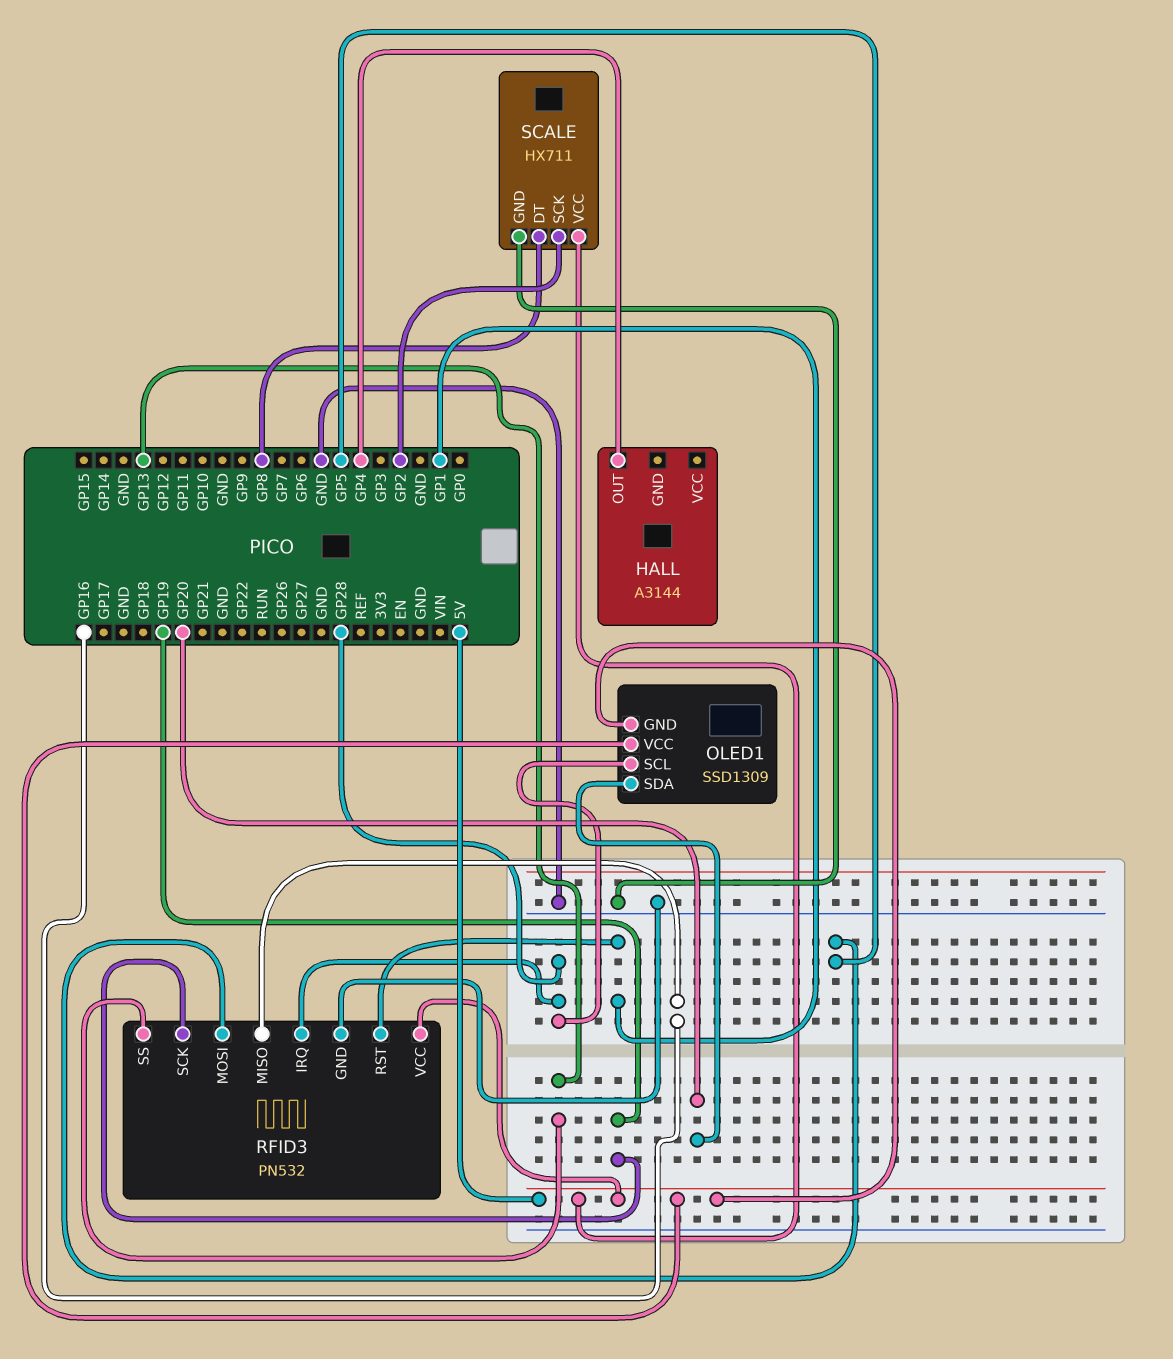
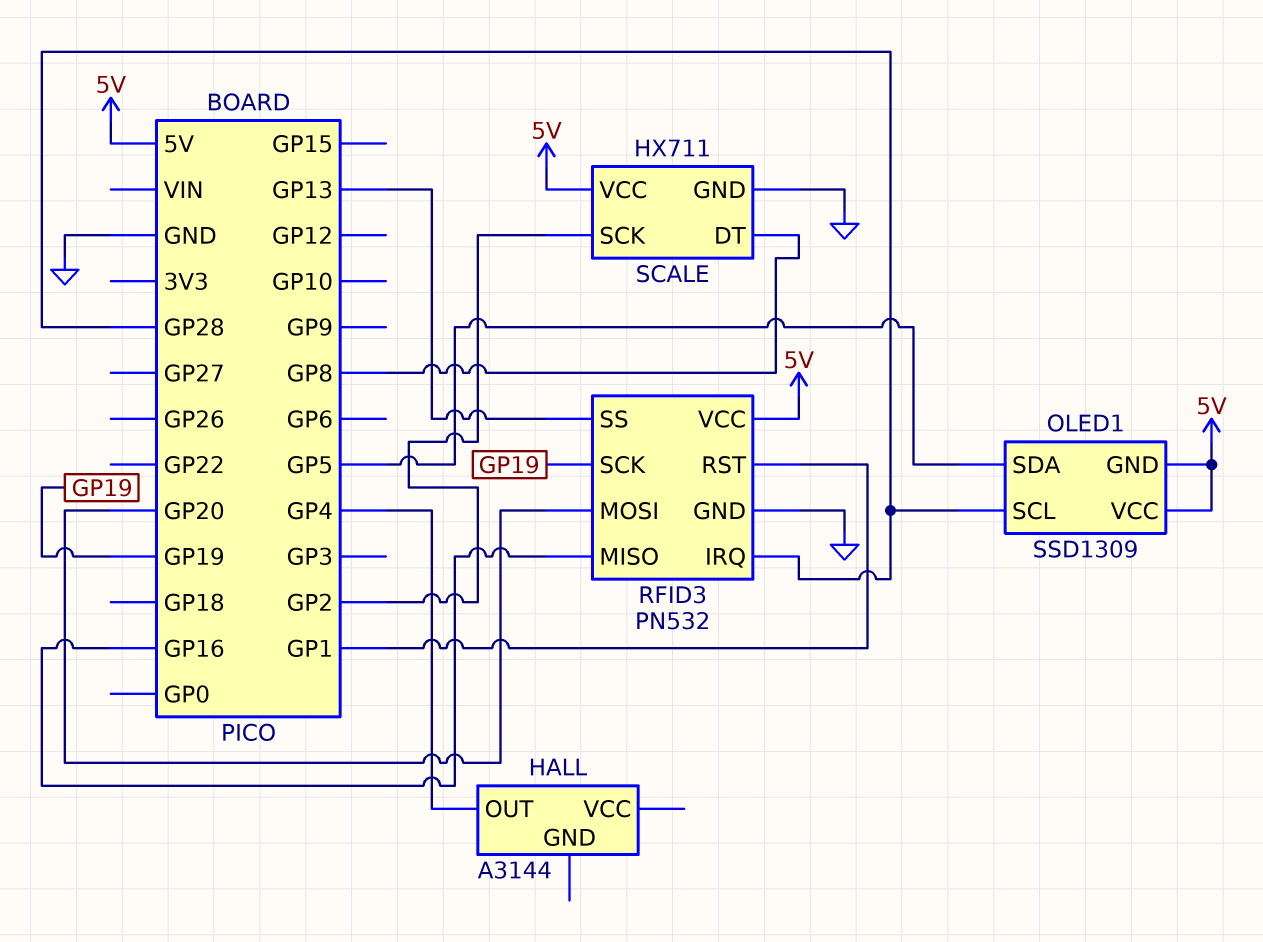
OLED1 pin SDA: GP20 -> GP5
RFID3 pin MOSI: GP5 -> GP20

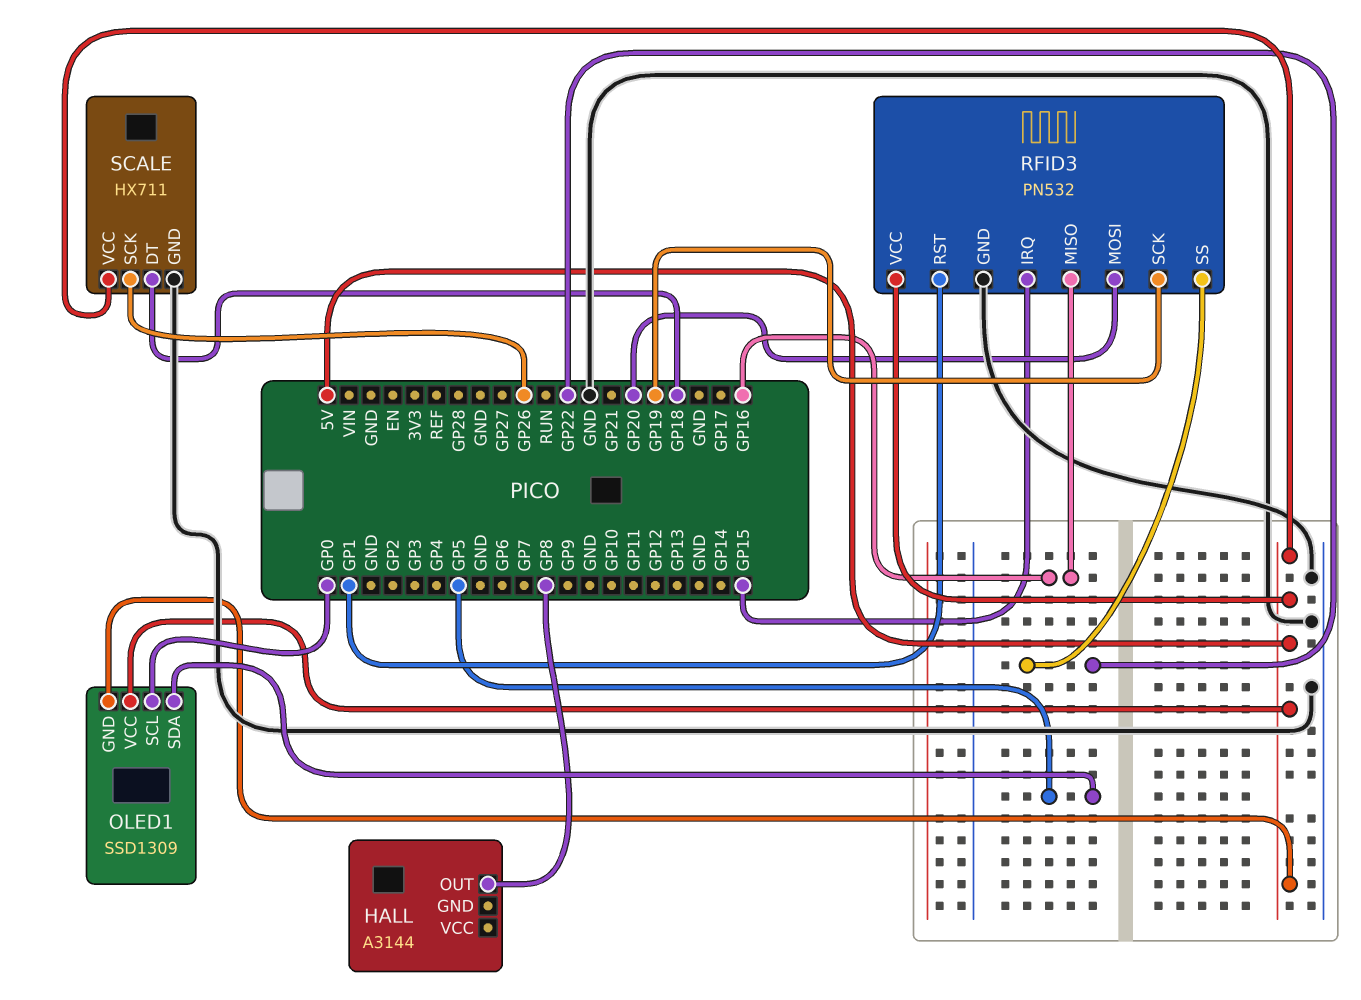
HALL pin OUT: GP4 -> GP8
OLED1 pin SCL: GP28 -> GP0
RFID3 pin IRQ: GP28 -> GP15
RFID3 pin SS: GP13 -> GP22
SCALE pin DT: GP8 -> GP18
SCALE pin SCK: GP2 -> GP26

